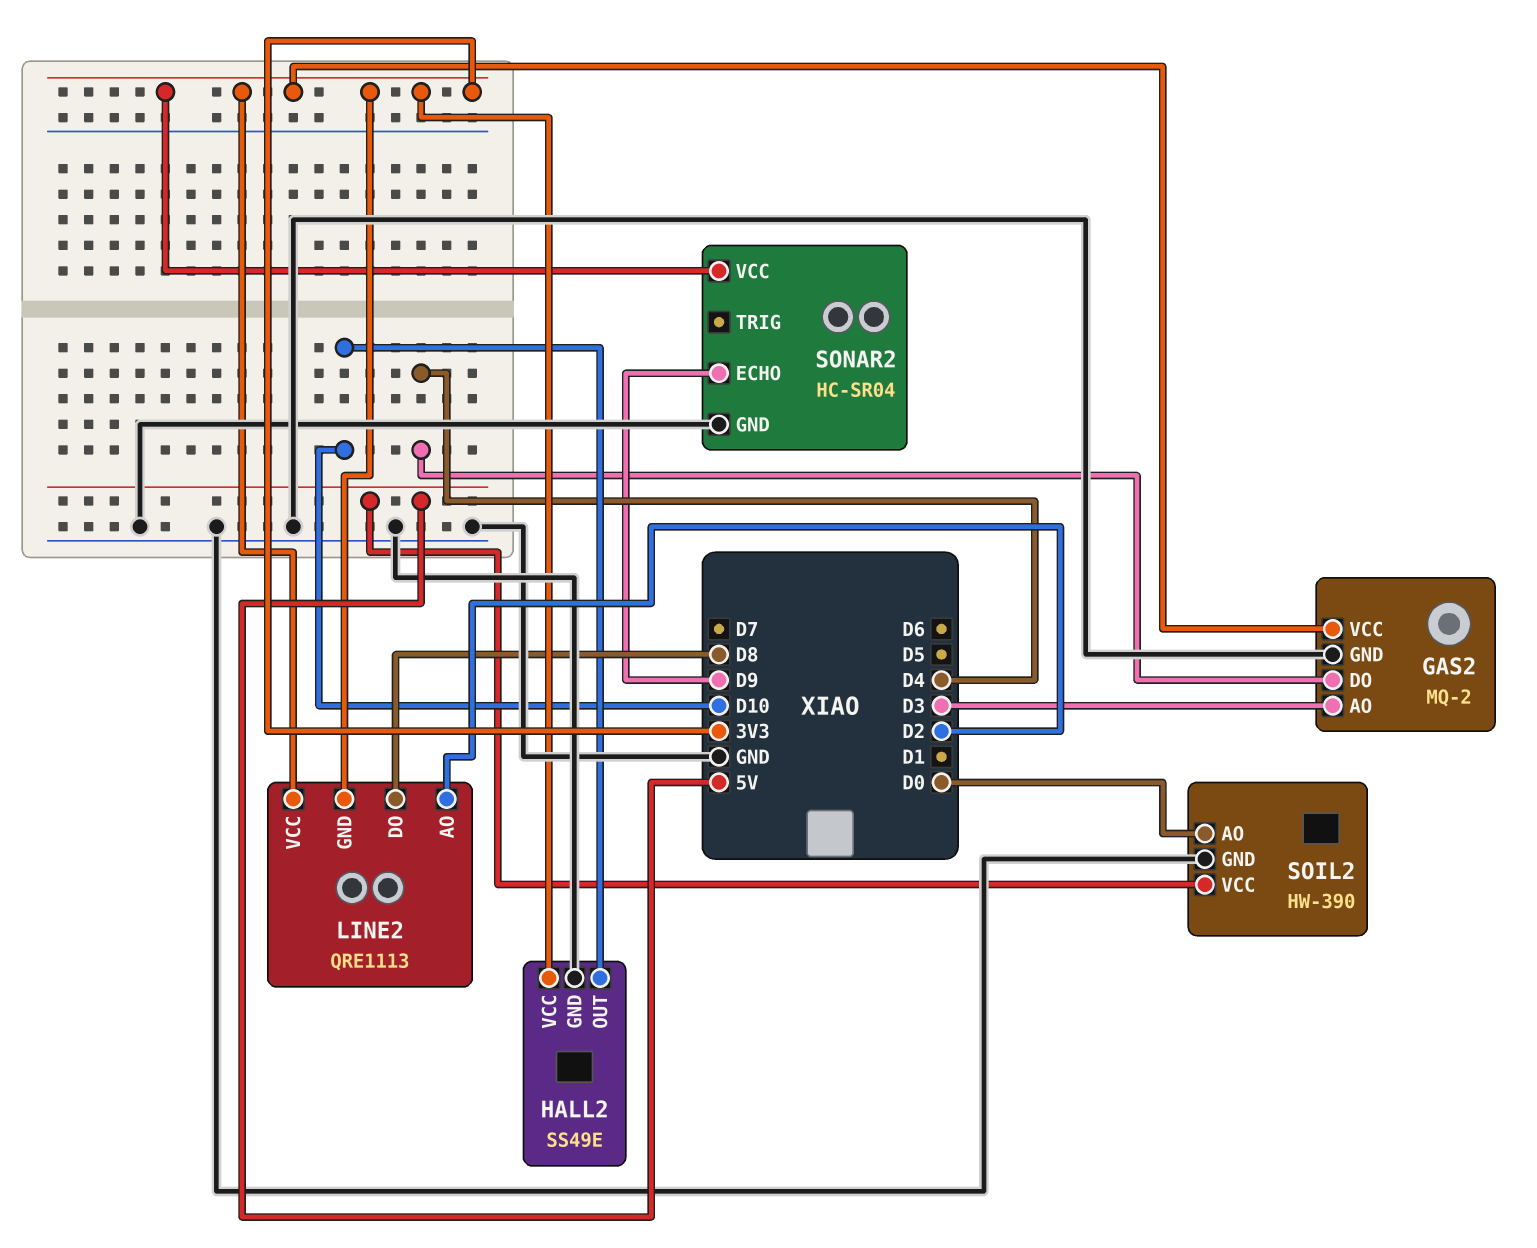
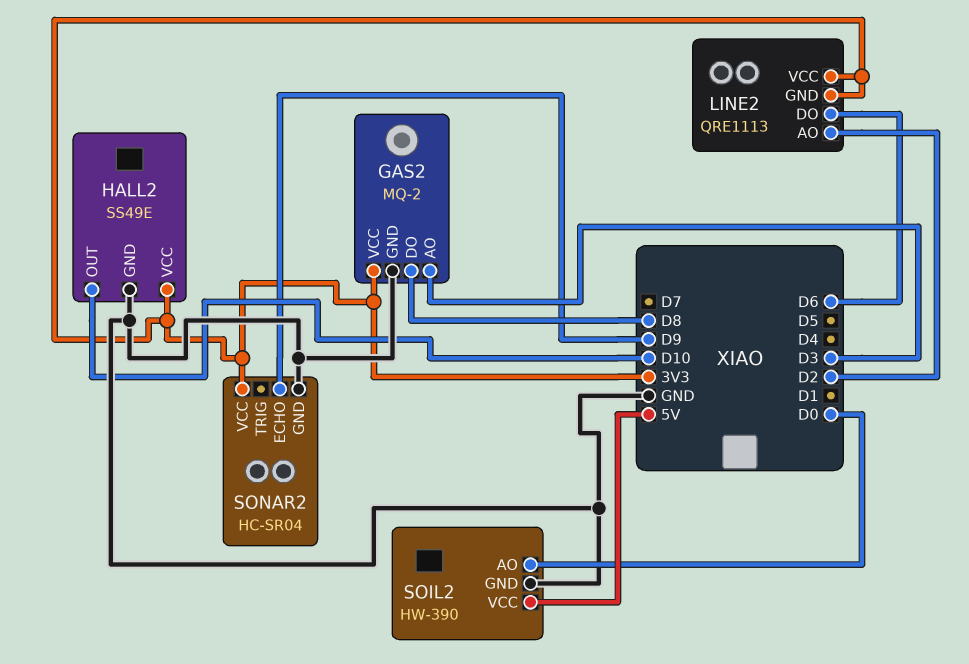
GAS2 pin DO: D4 -> D8
LINE2 pin DO: D8 -> D6

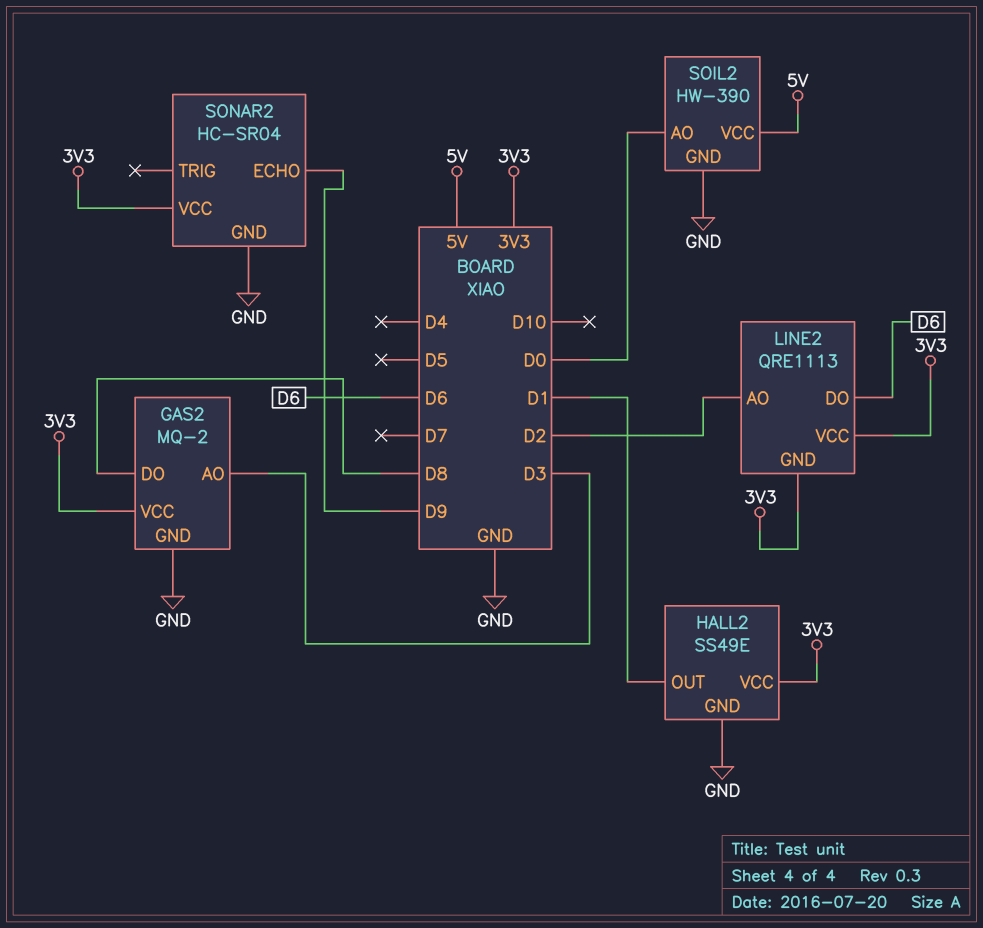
HALL2 pin OUT: D10 -> D1

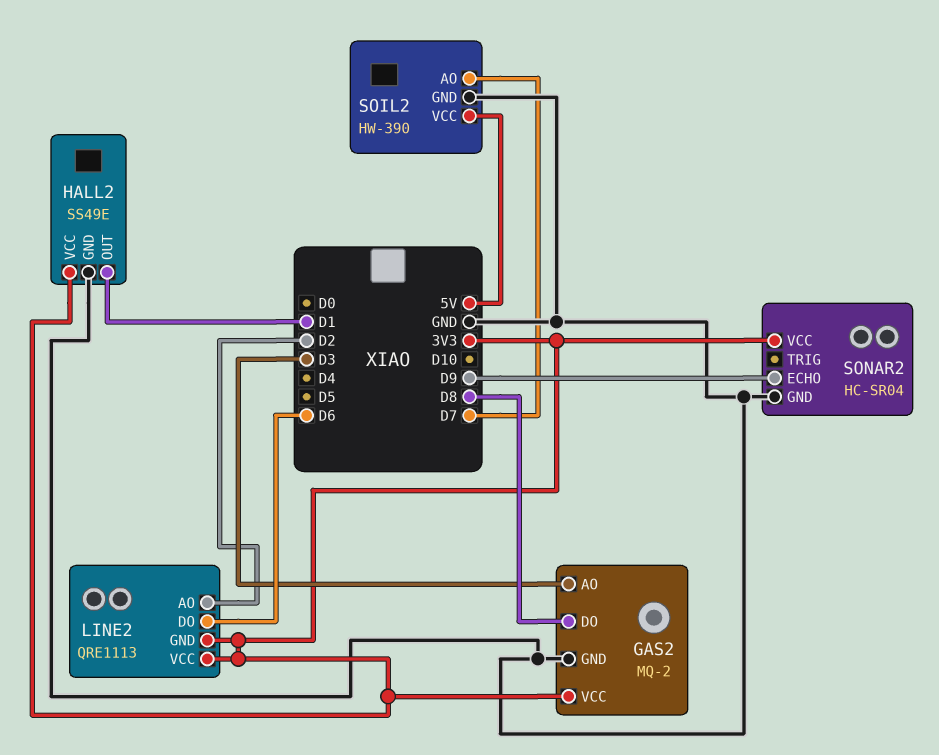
SOIL2 pin AO: D0 -> D7

